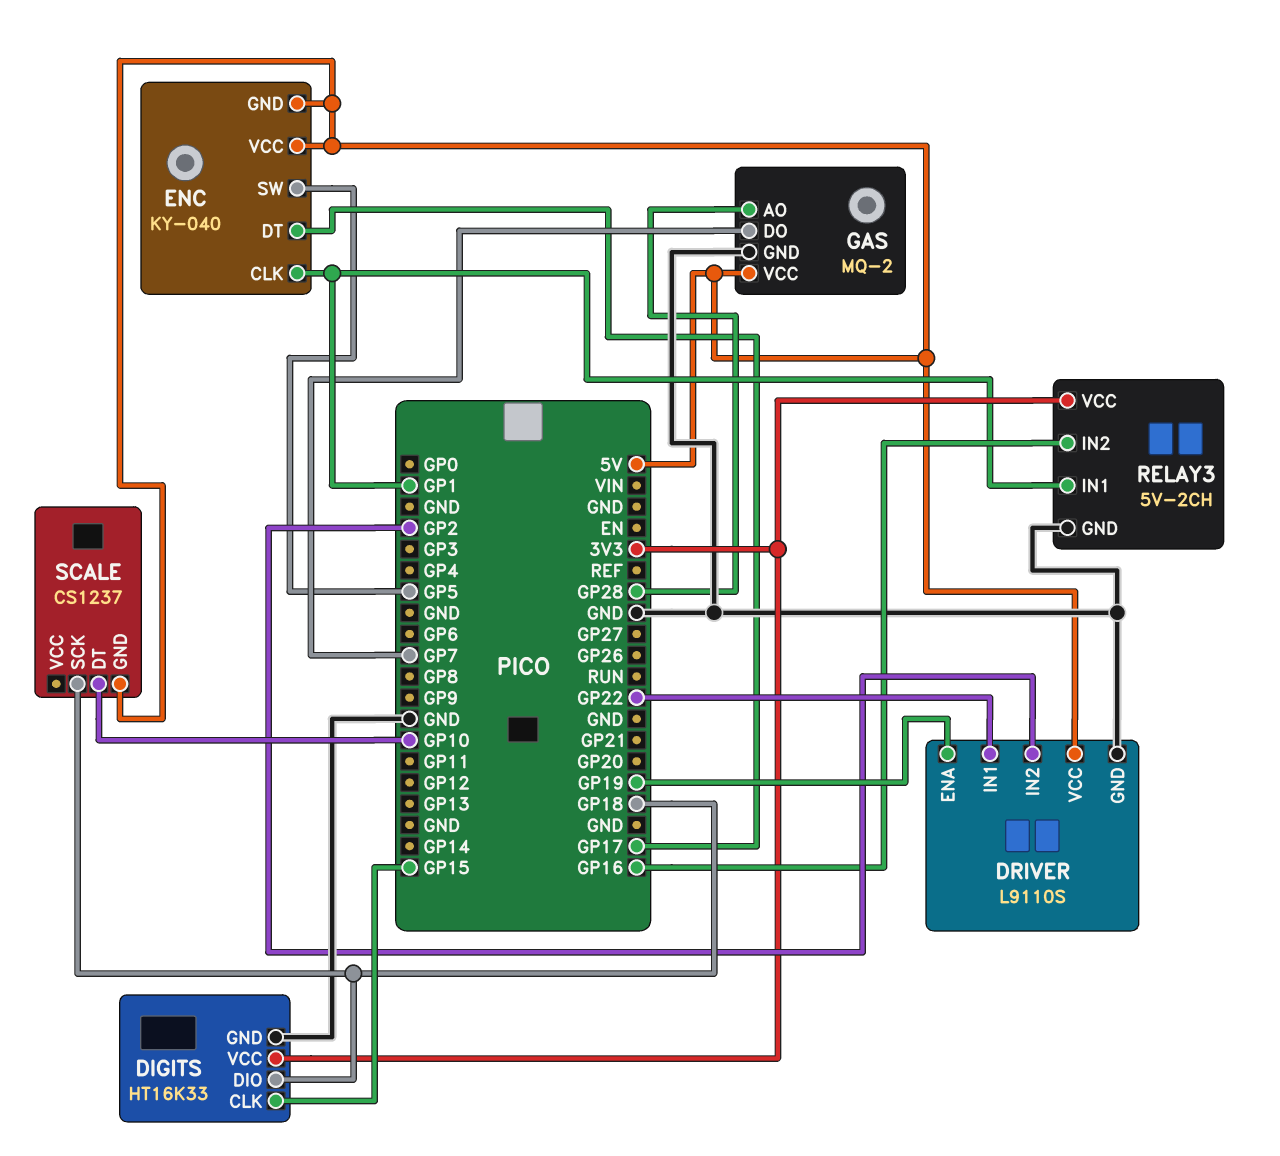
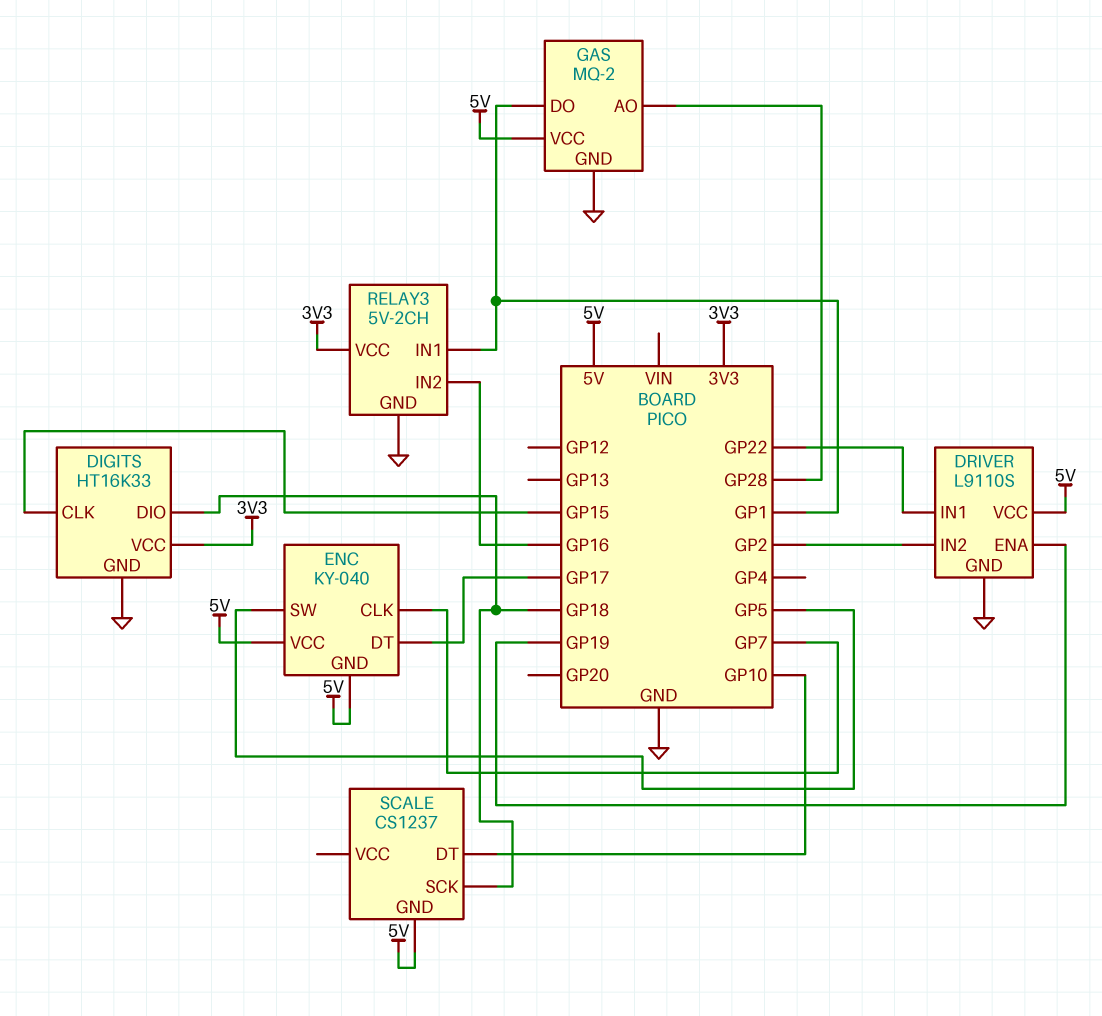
ENC pin CLK: GP1 -> GP7
GAS pin DO: GP7 -> GP1

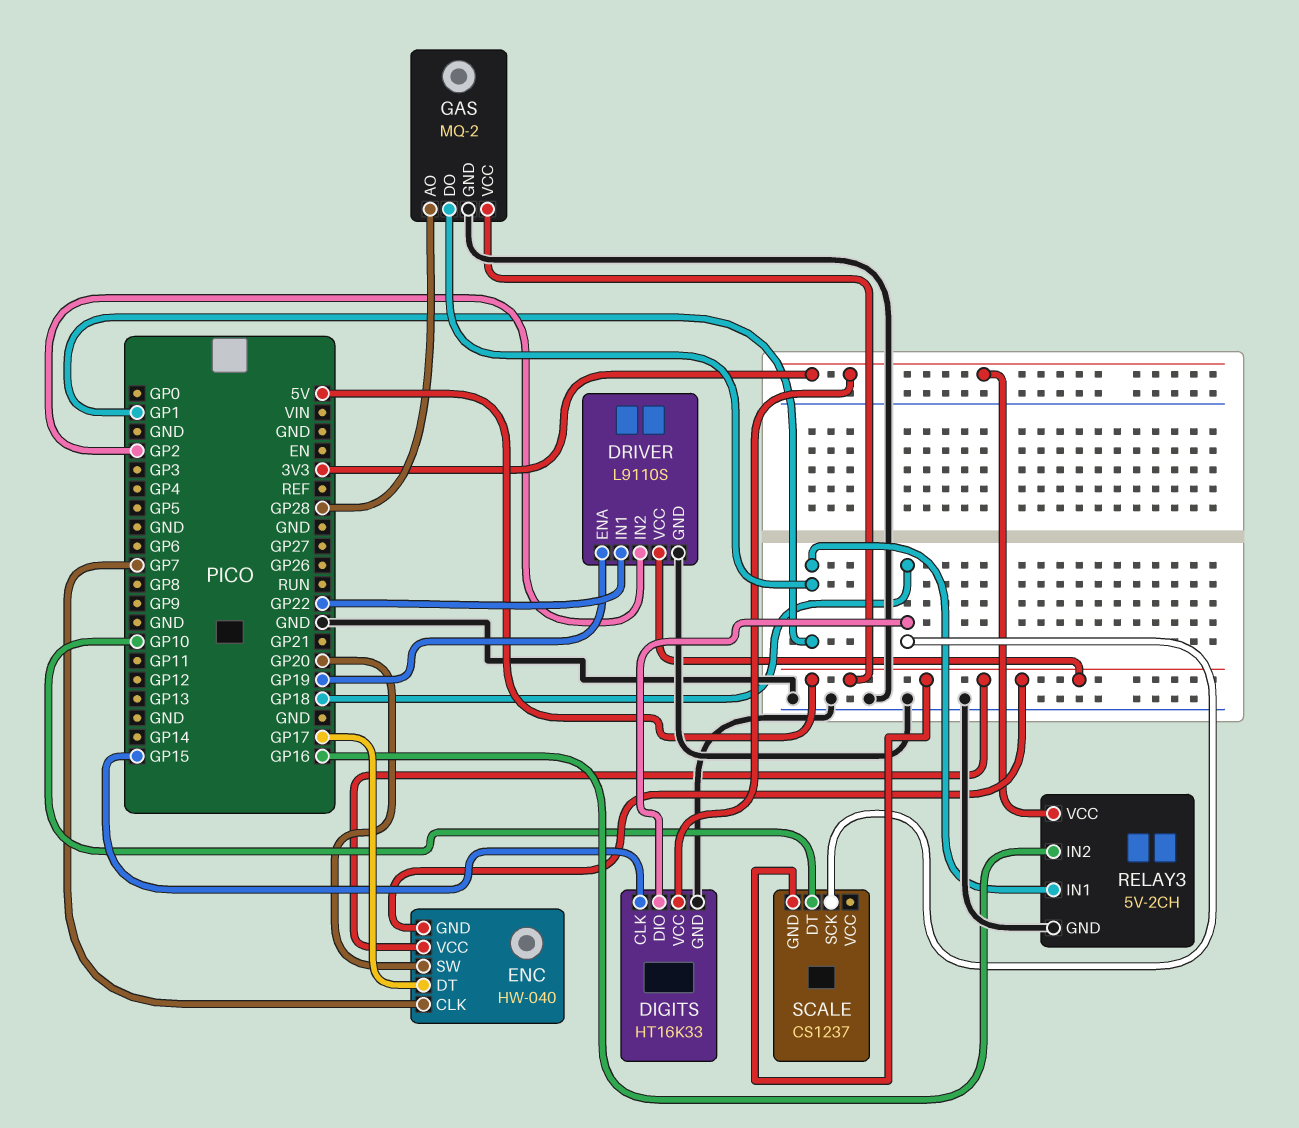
ENC: KY-040 -> HW-040
ENC pin SW: GP5 -> GP20

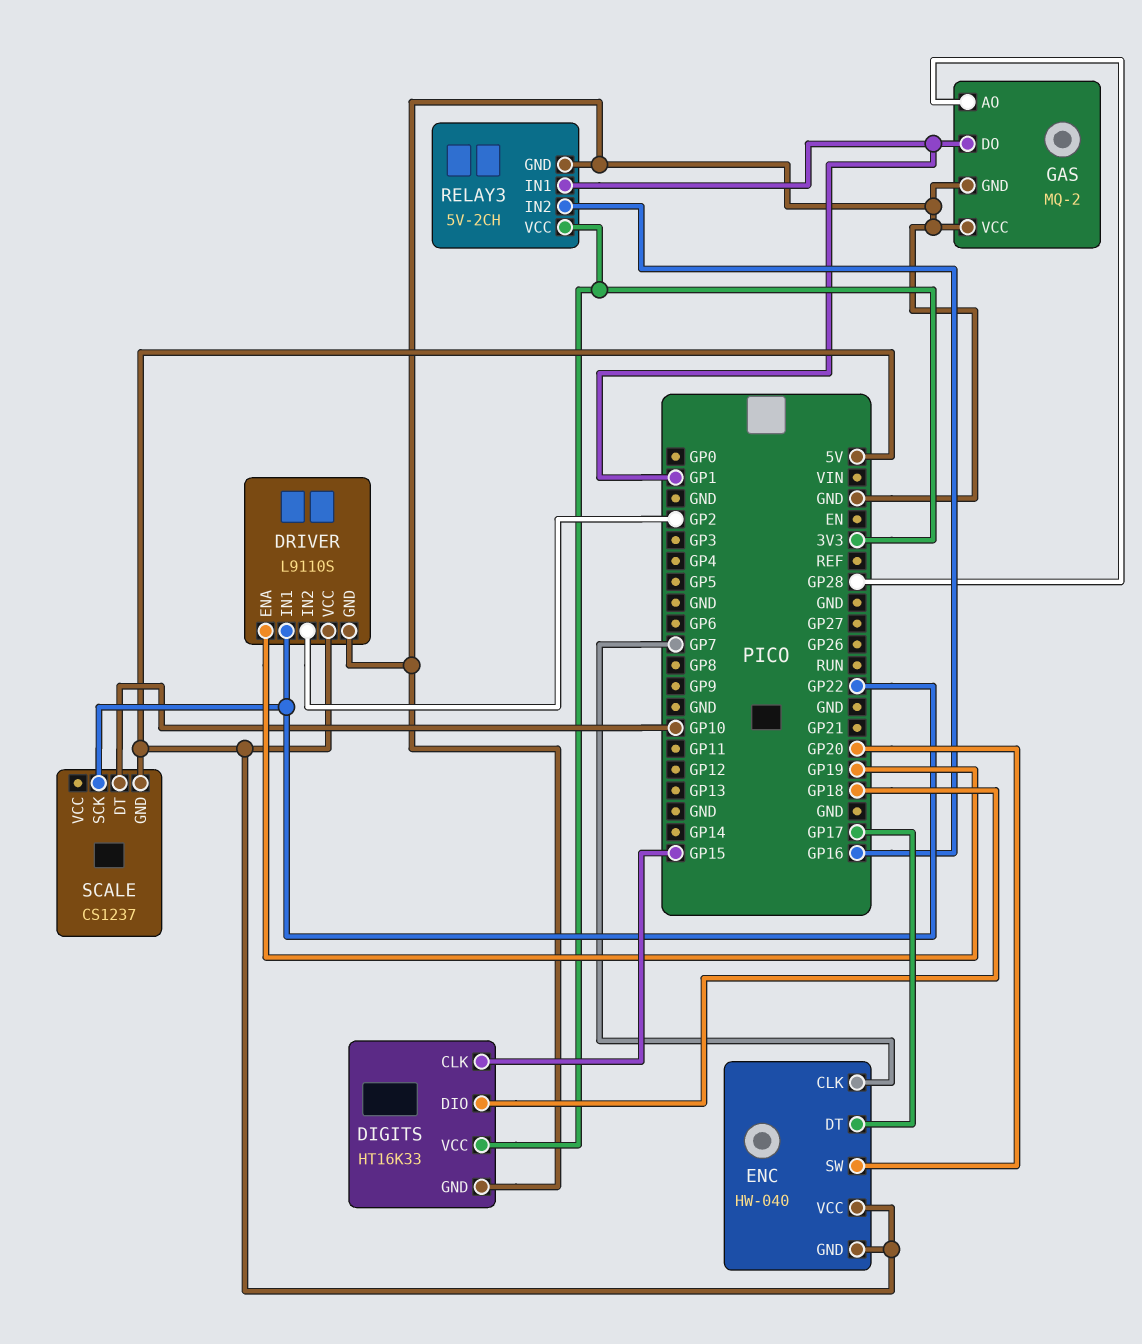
GAS pin VCC: 5V -> GND
SCALE pin SCK: GP18 -> GP22

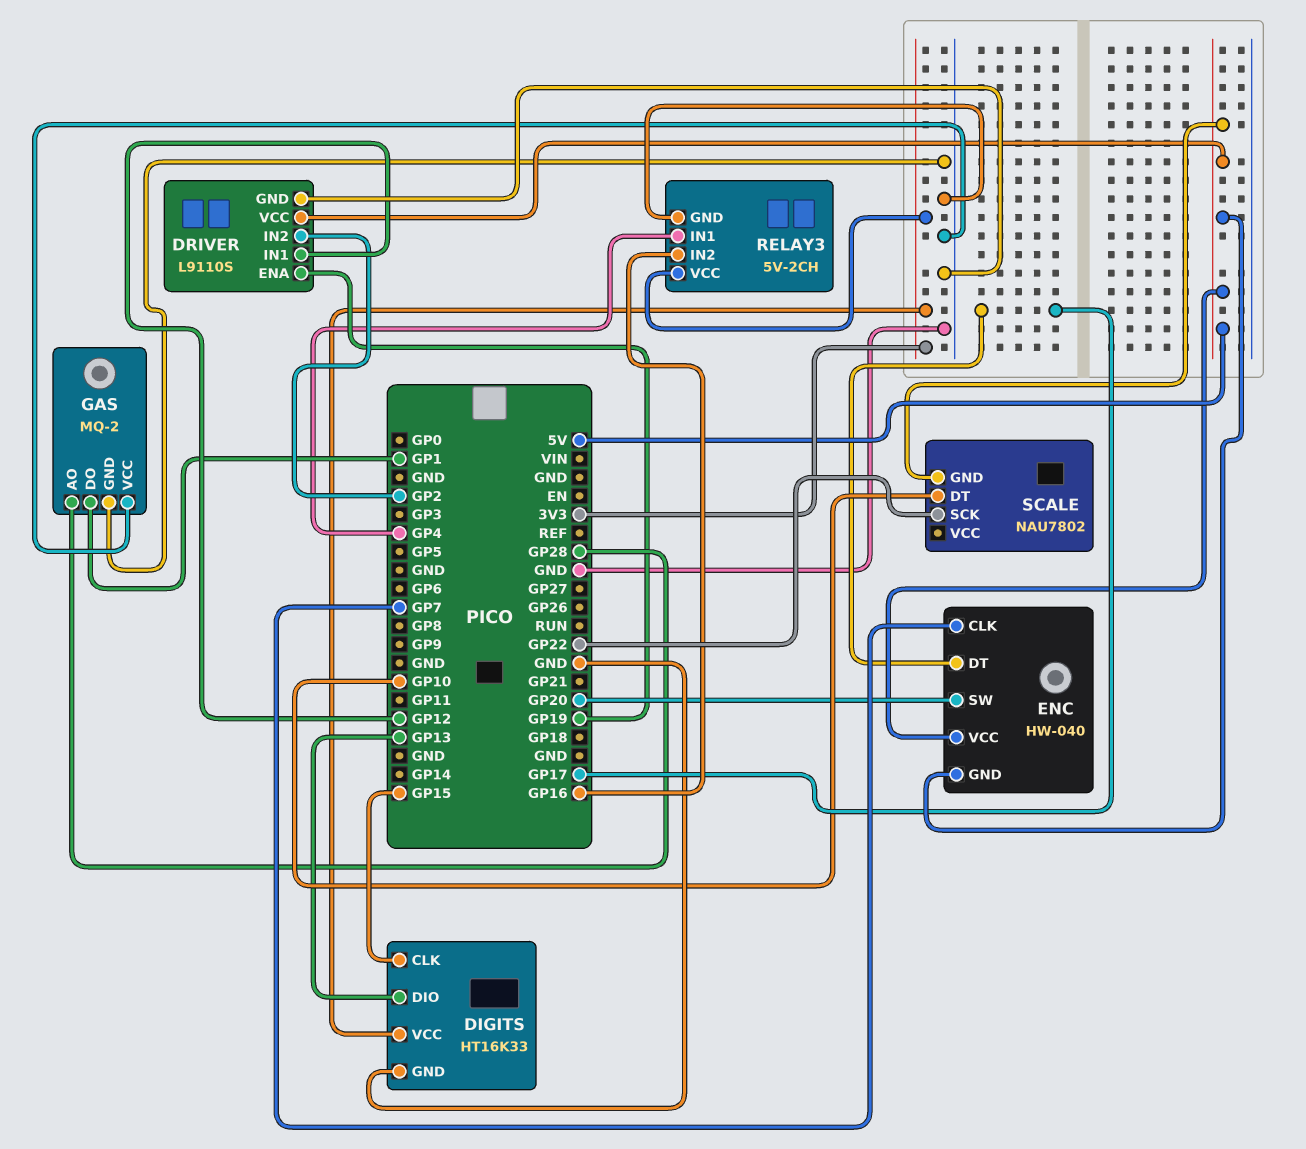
DIGITS pin DIO: GP18 -> GP13
DRIVER pin IN1: GP22 -> GP12
RELAY3 pin IN1: GP1 -> GP4
SCALE: CS1237 -> NAU7802

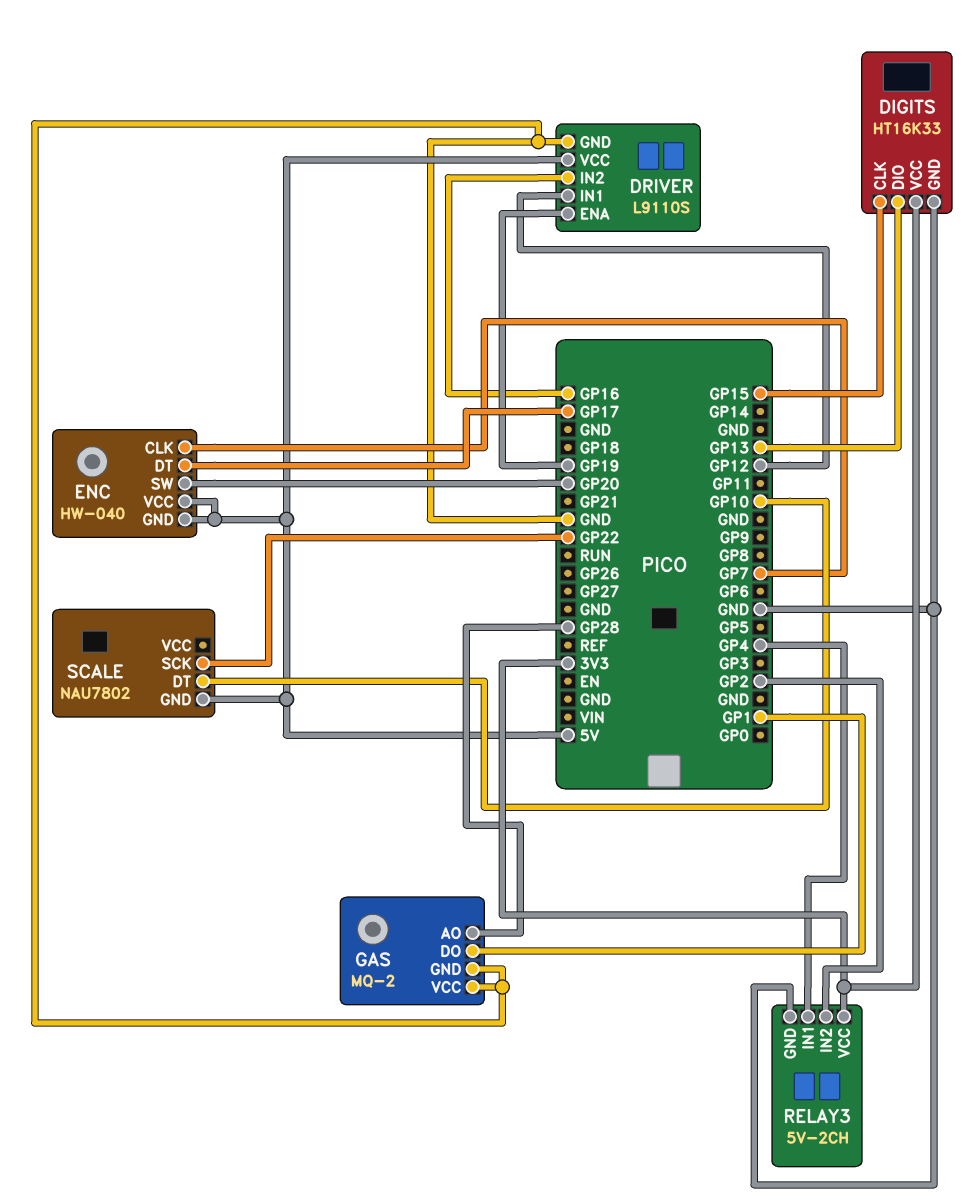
DRIVER pin IN2: GP2 -> GP16
RELAY3 pin IN2: GP16 -> GP2

